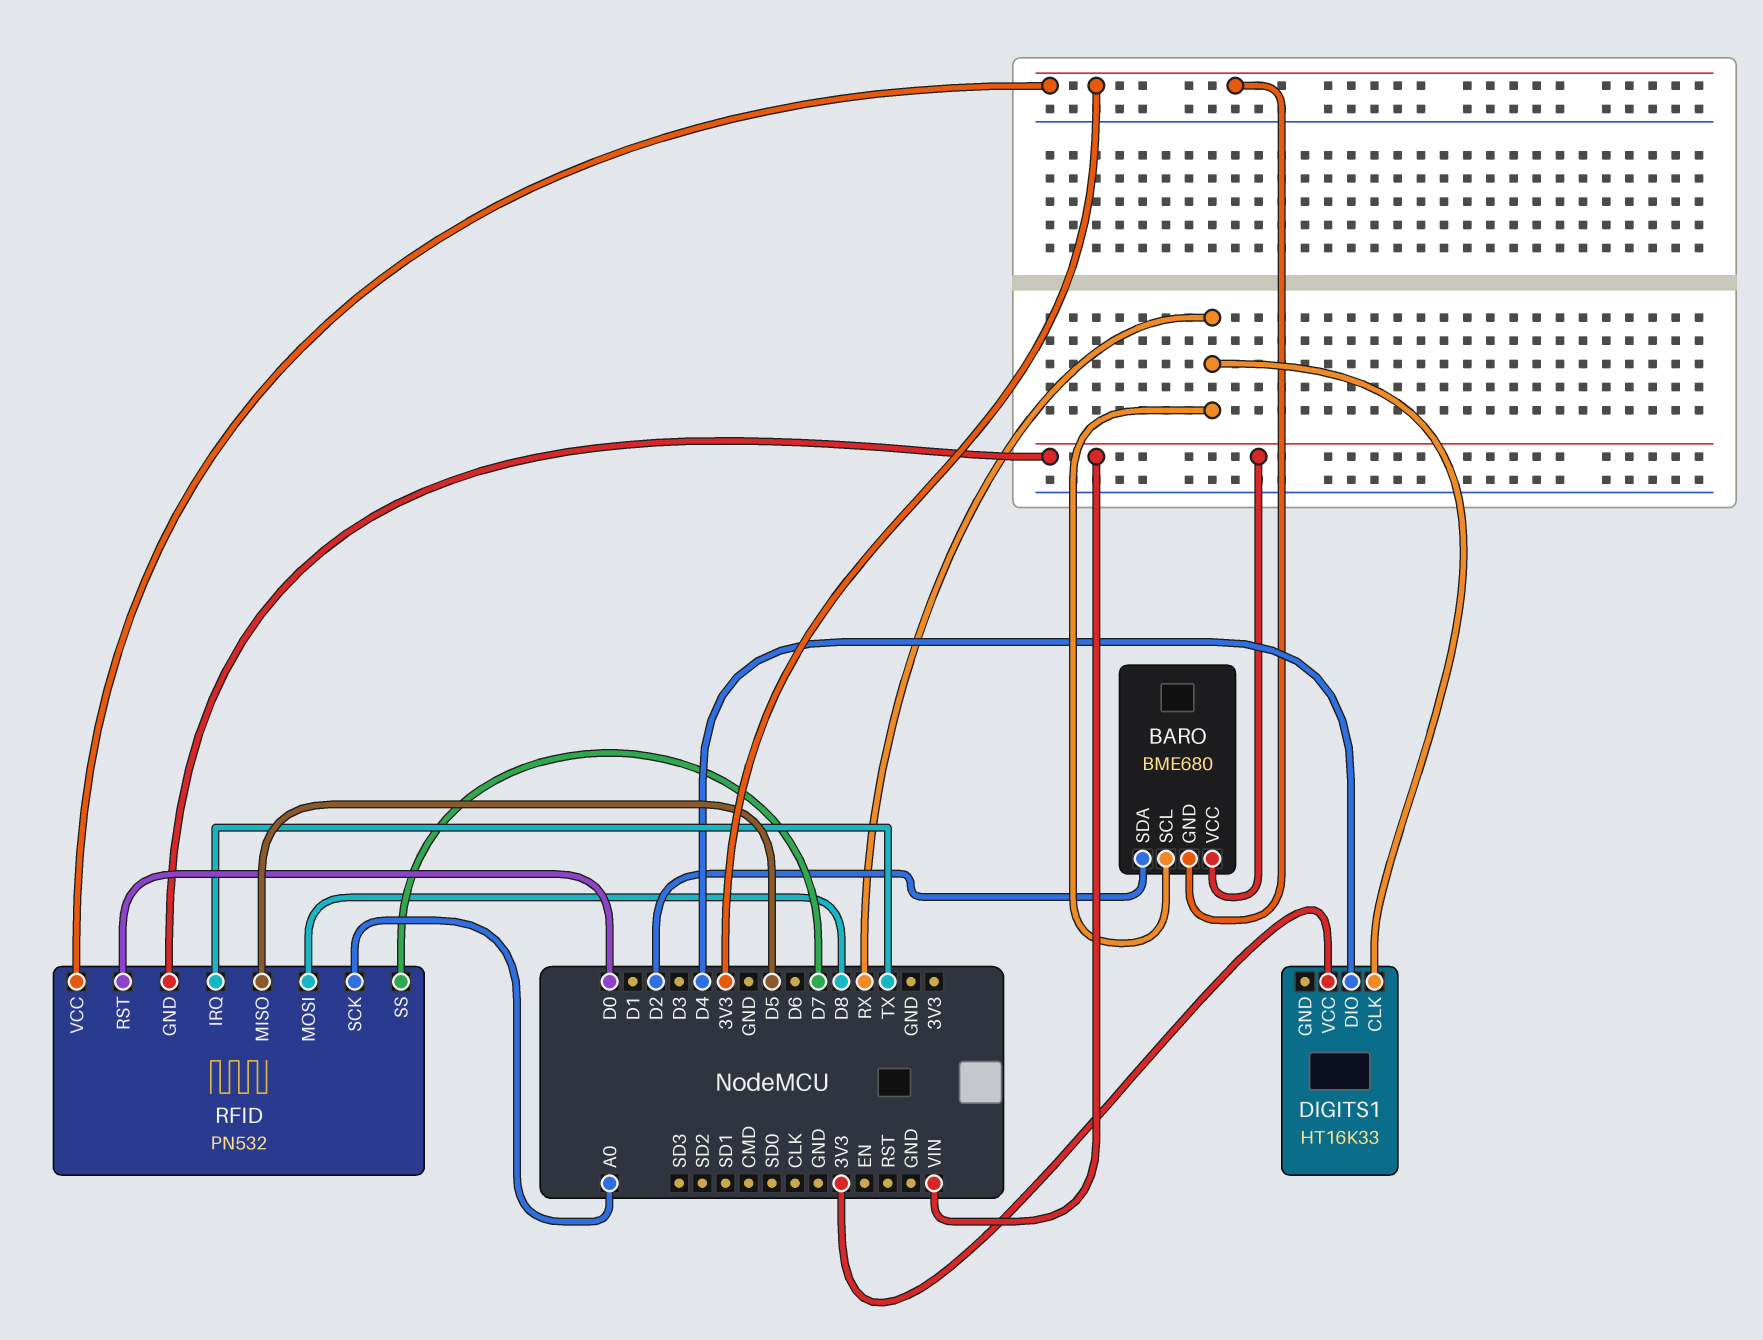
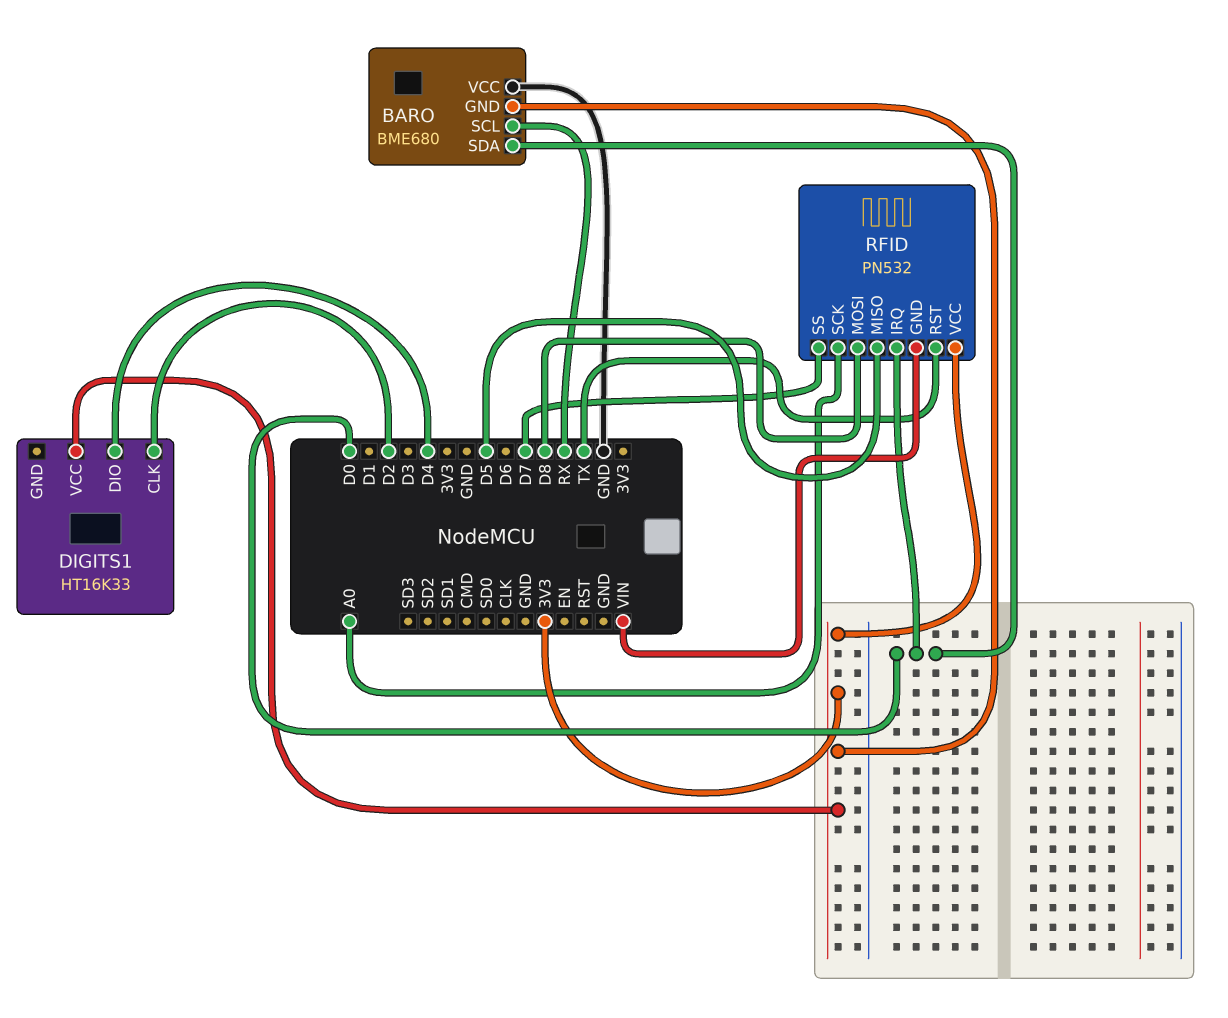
BARO pin SDA: D2 -> D0
BARO pin VCC: VIN -> GND
DIGITS1 pin CLK: RX -> D2
RFID pin IRQ: TX -> D0
RFID pin RST: D0 -> TX

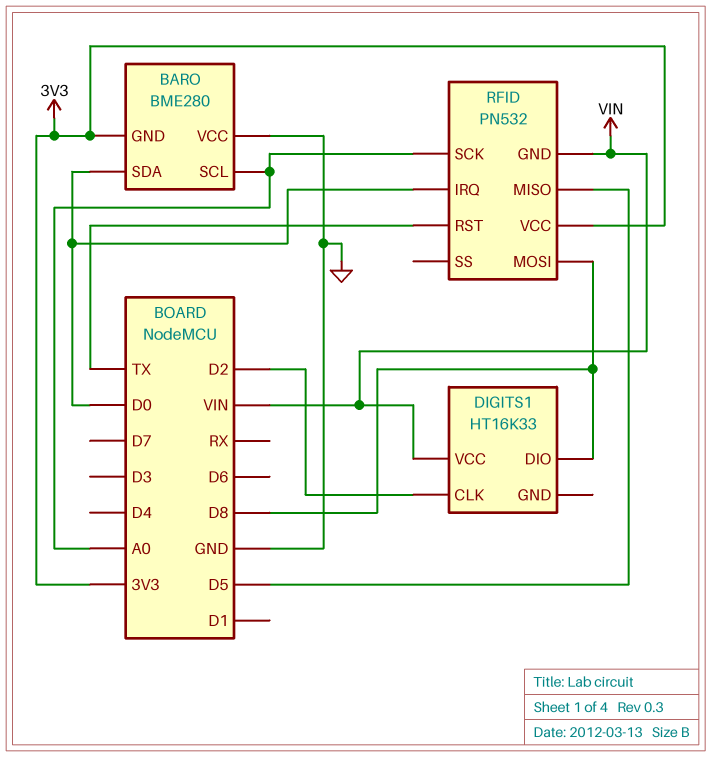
BARO: BME680 -> BME280
BARO pin SCL: RX -> A0
DIGITS1 pin DIO: D4 -> D8
DIGITS1 pin VCC: 3V3 -> VIN
RFID pin SS: D7 -> none

